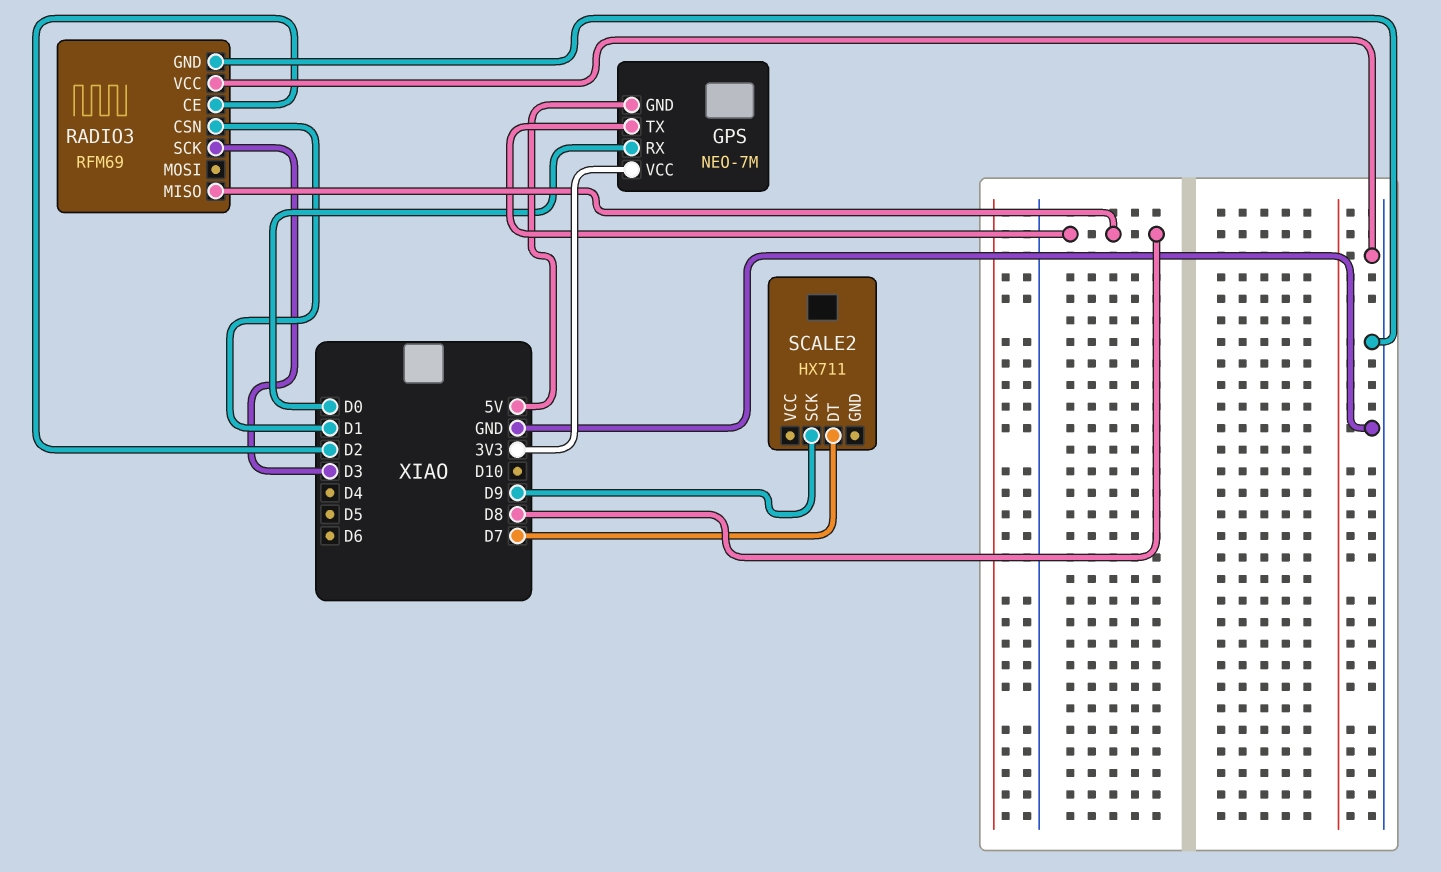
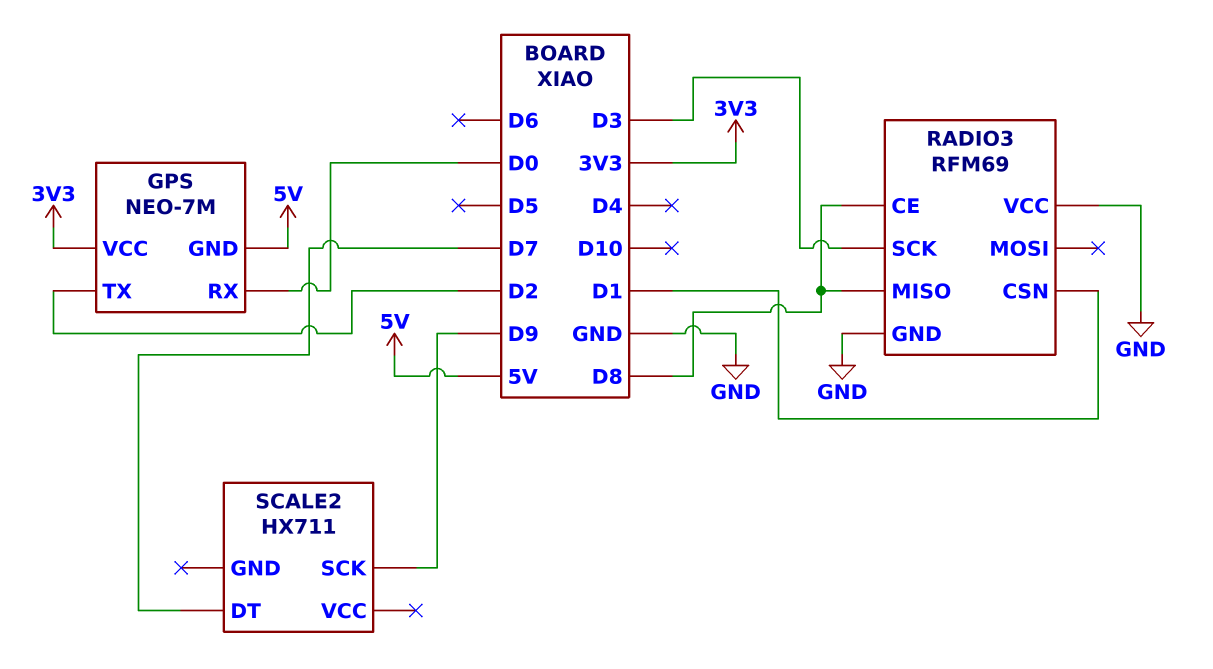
GPS pin TX: D8 -> D2
RADIO3 pin CE: D2 -> D8

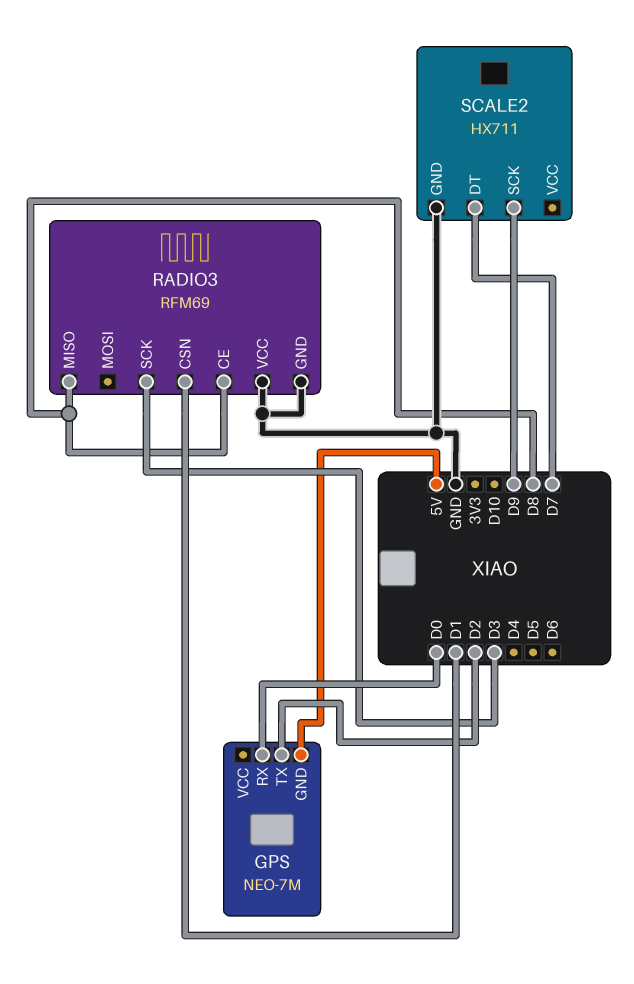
GPS pin VCC: 3V3 -> none
SCALE2 pin GND: none -> GND

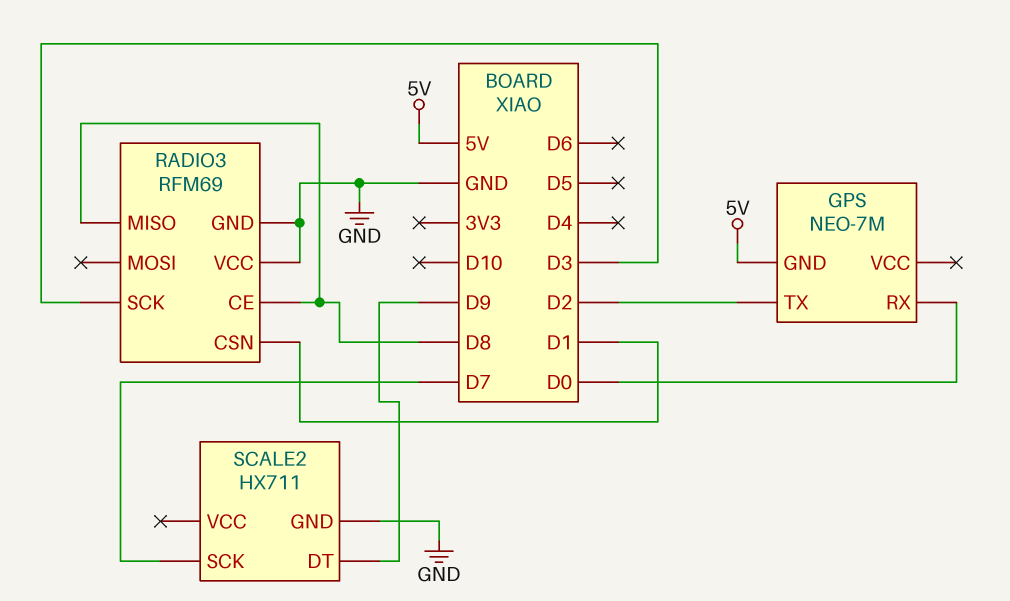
SCALE2 pin DT: D7 -> D9
SCALE2 pin SCK: D9 -> D7

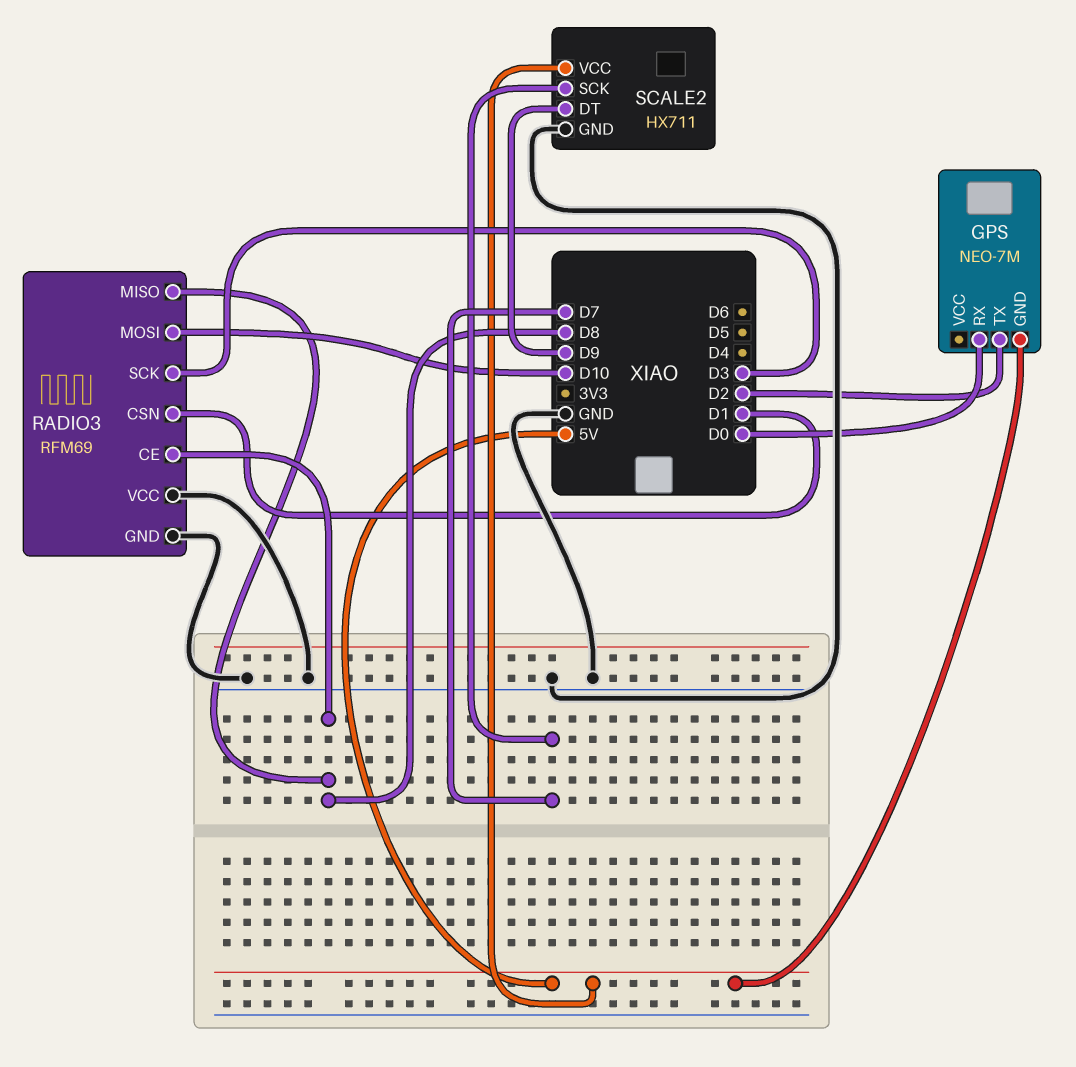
RADIO3 pin MOSI: none -> D10
SCALE2 pin VCC: none -> 5V

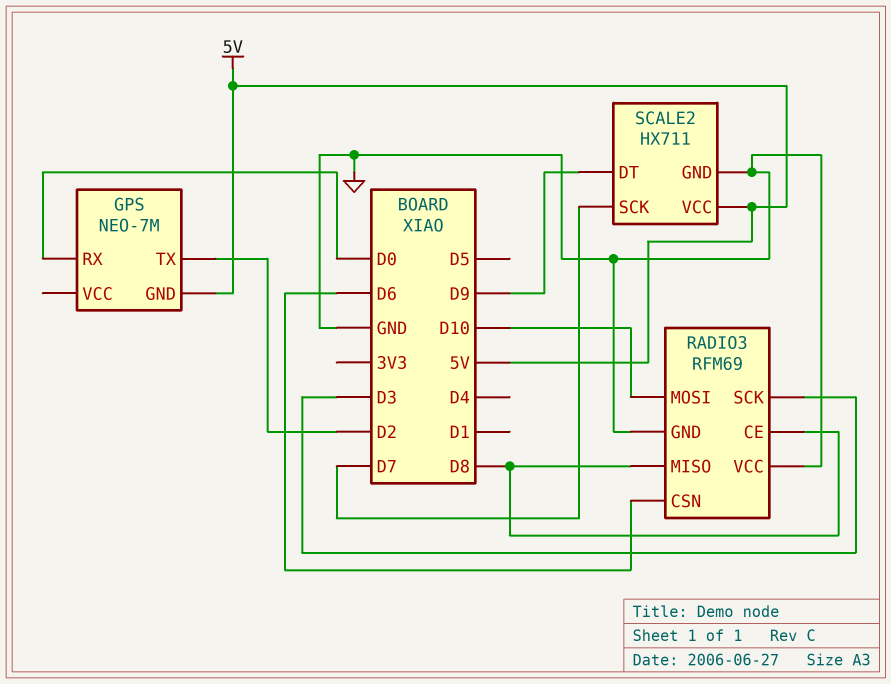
RADIO3 pin CSN: D1 -> D6

